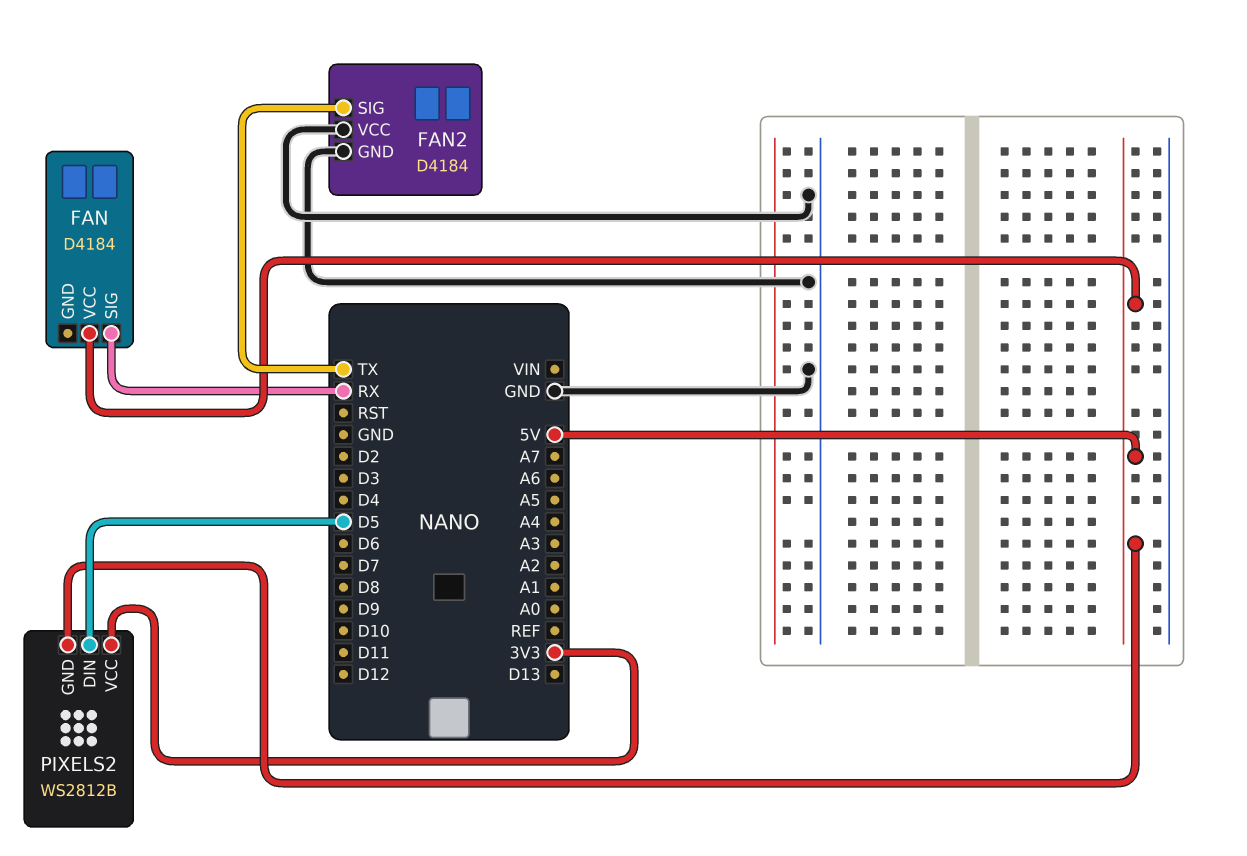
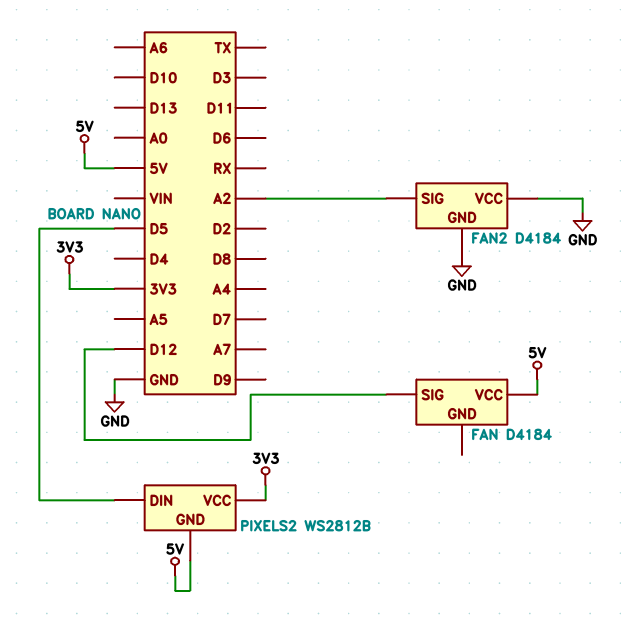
FAN pin SIG: RX -> D12
FAN2 pin SIG: TX -> A2

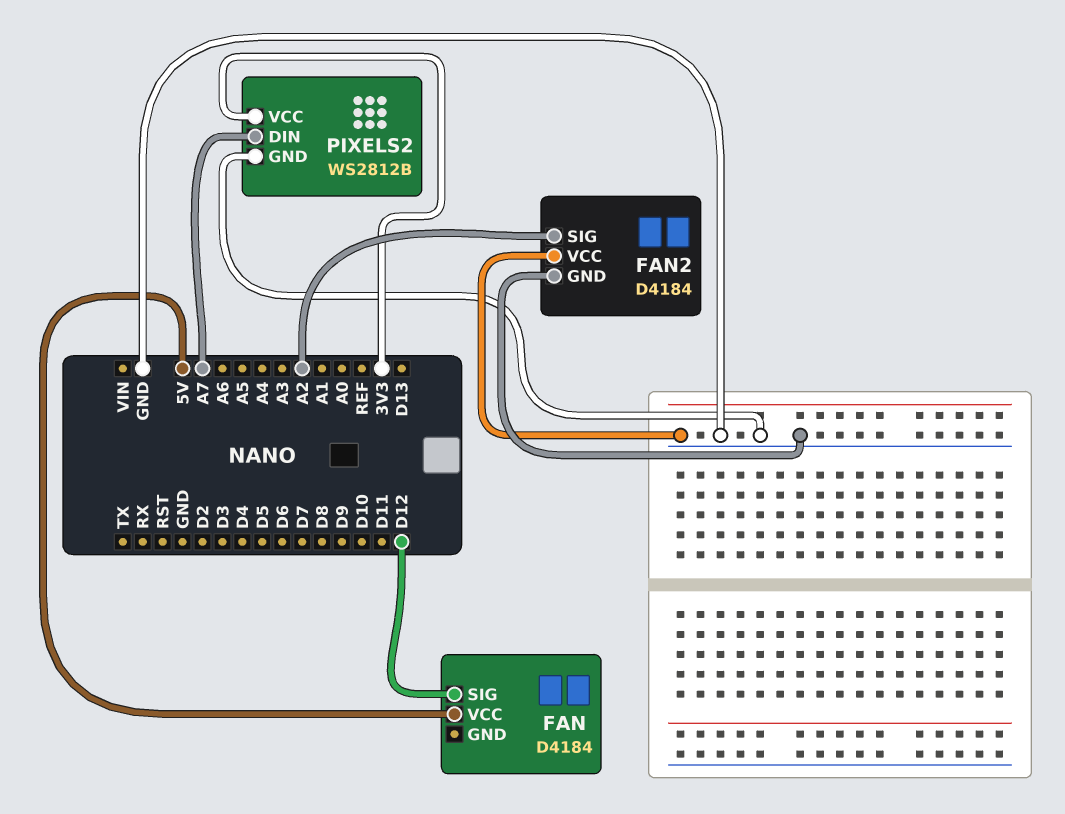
PIXELS2 pin DIN: D5 -> A7
PIXELS2 pin GND: 5V -> GND

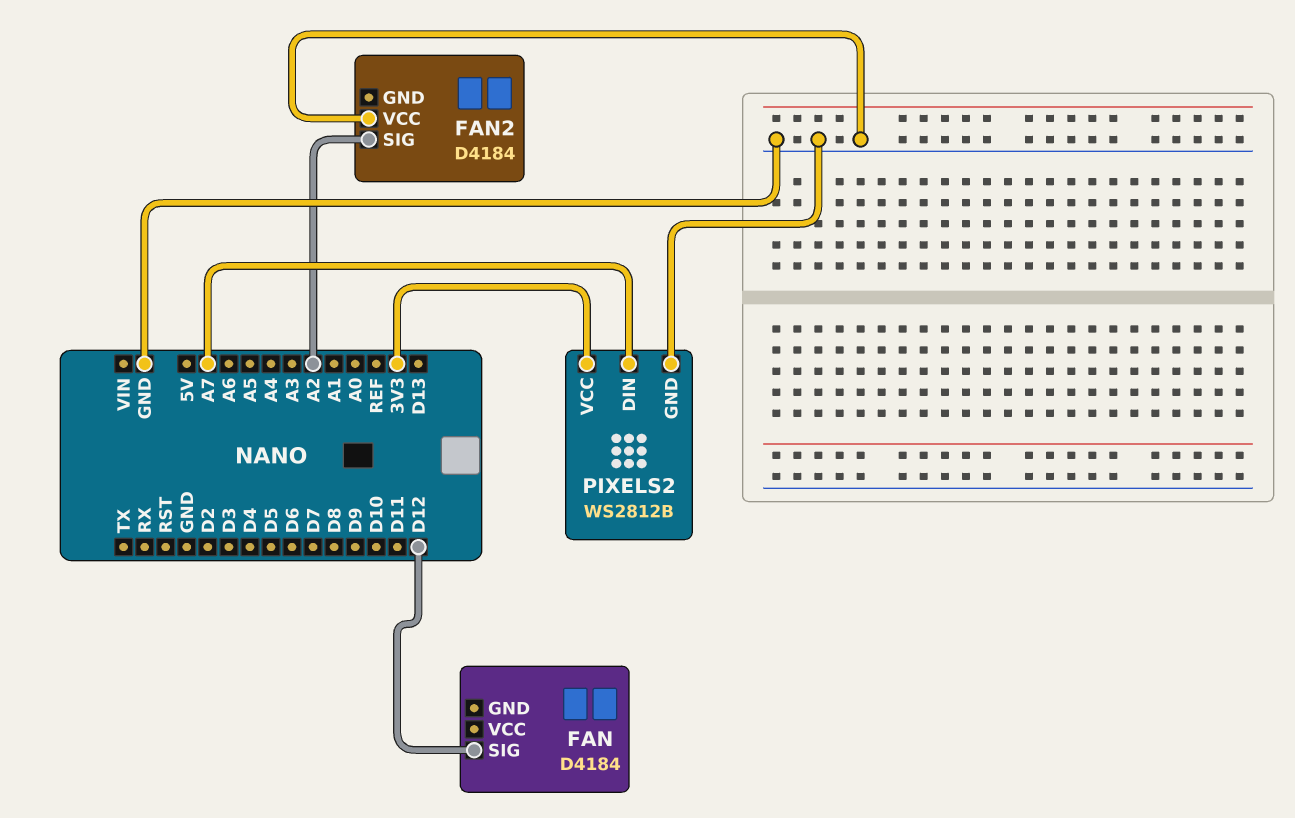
FAN pin VCC: 5V -> none
FAN2 pin GND: GND -> none

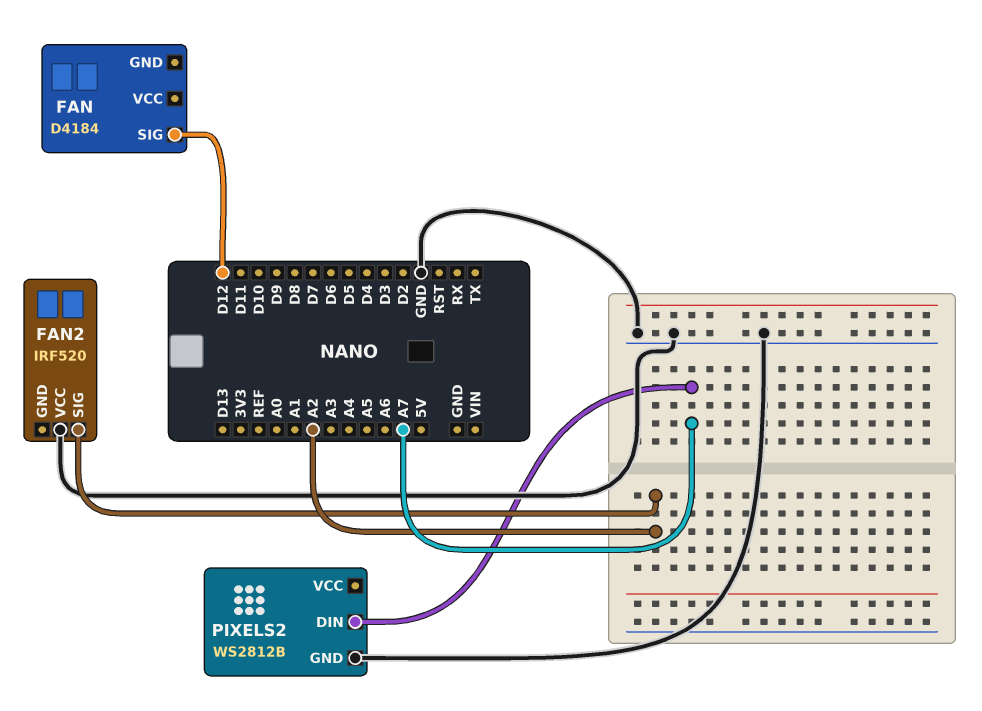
FAN2: D4184 -> IRF520
PIXELS2 pin VCC: 3V3 -> none

